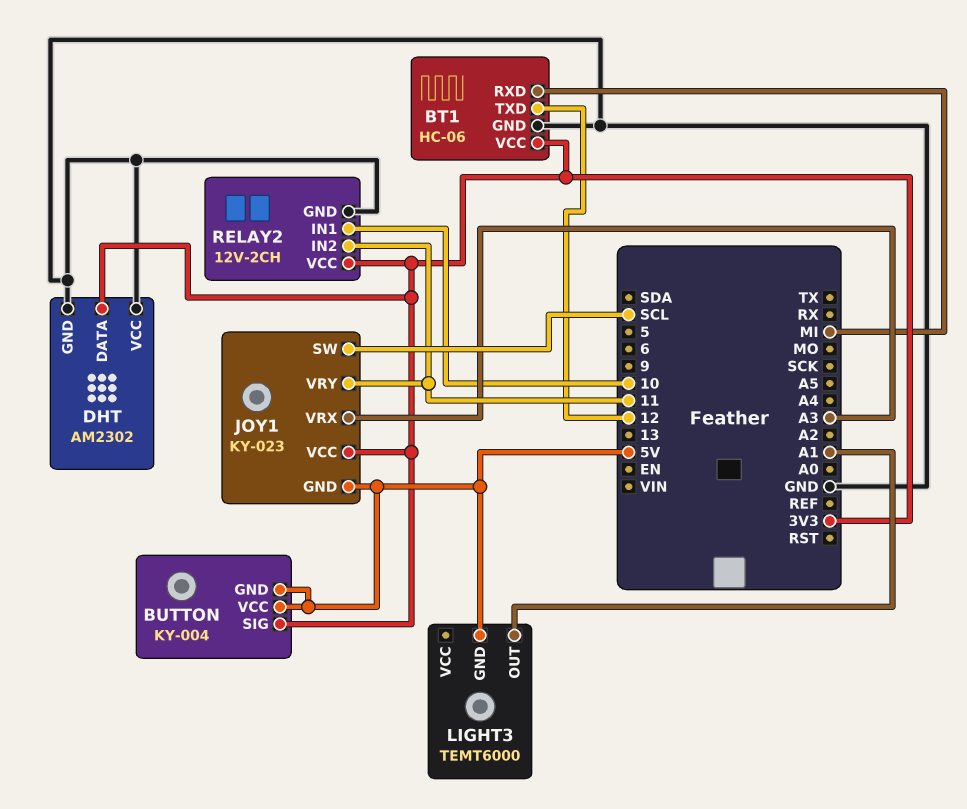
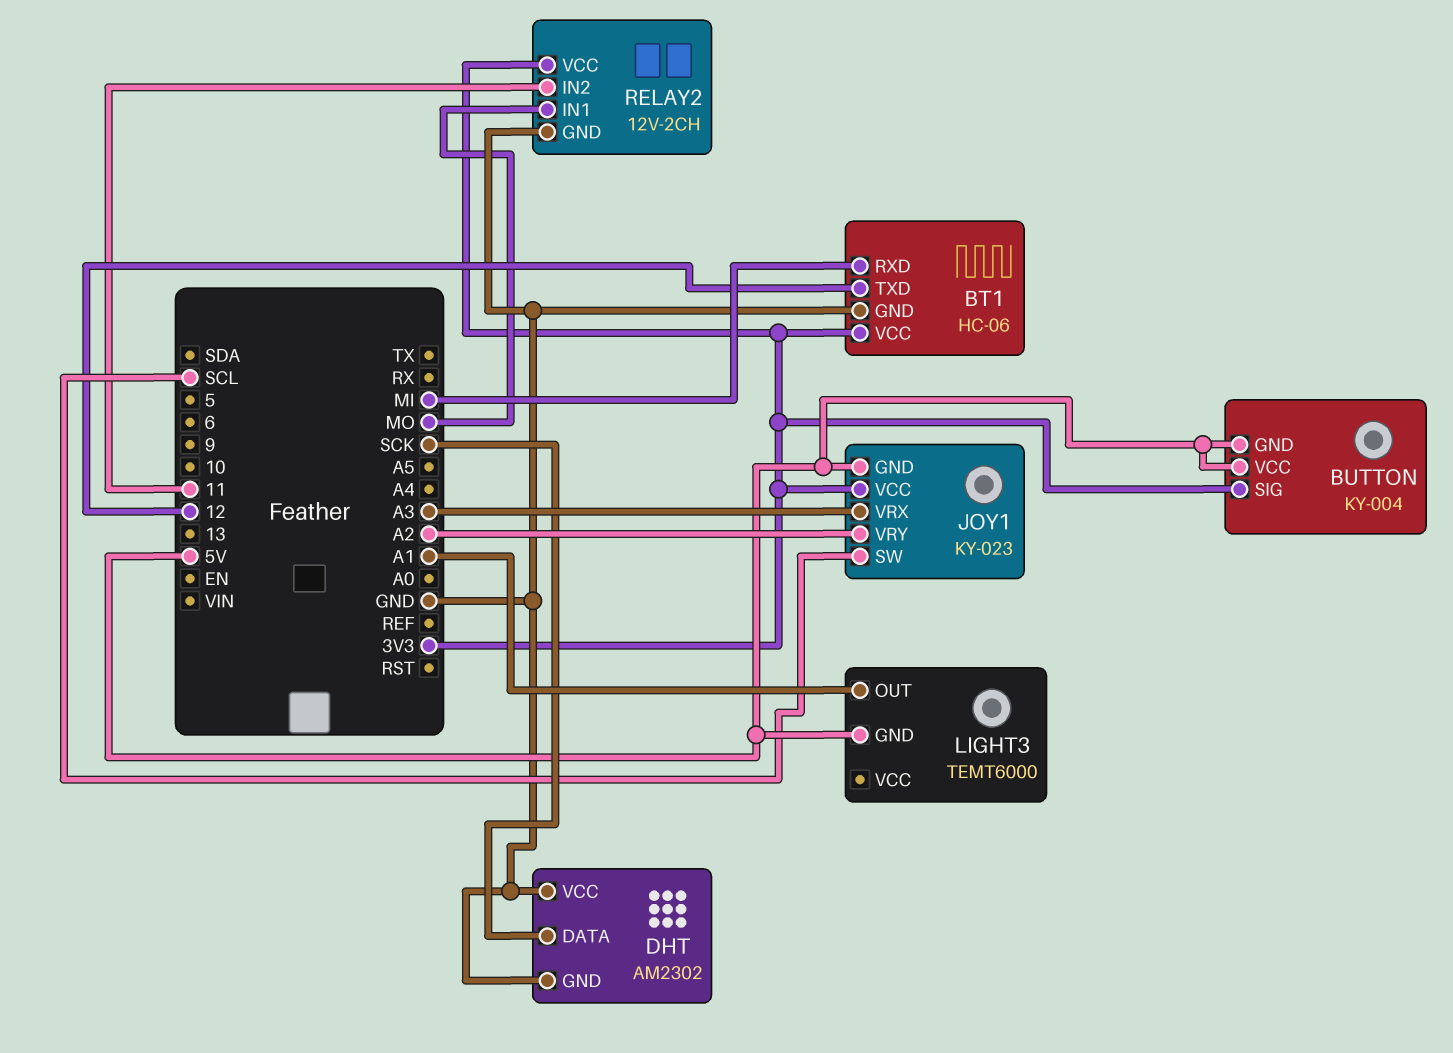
DHT pin DATA: 3V3 -> SCK
JOY1 pin VRY: 11 -> A2
RELAY2 pin IN1: 10 -> MO

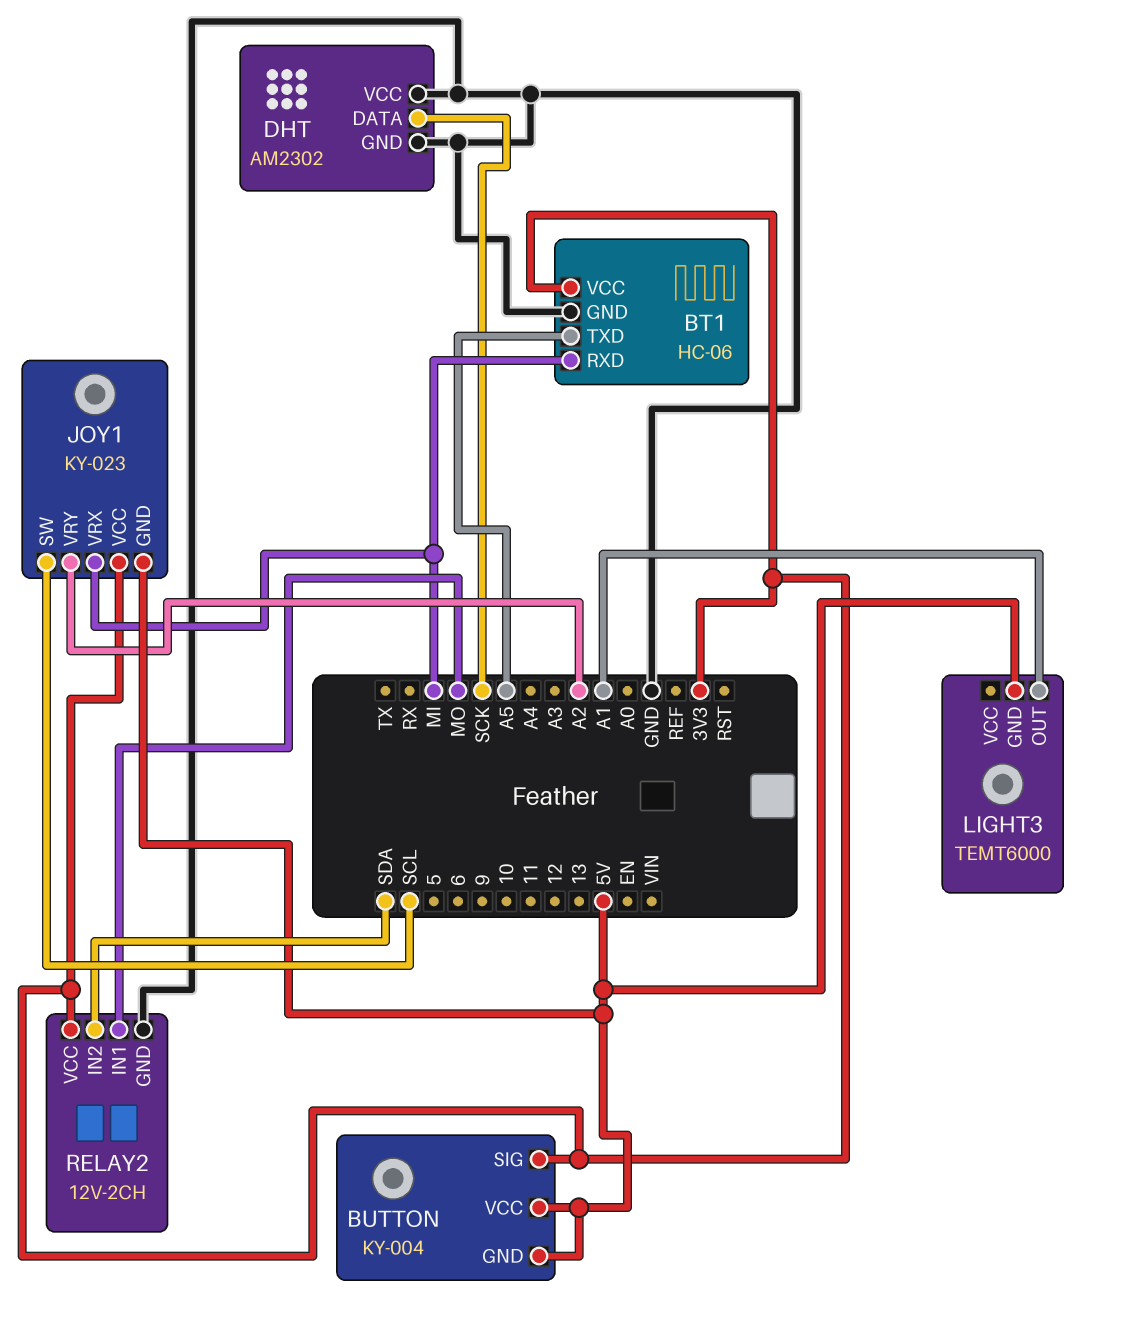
BT1 pin TXD: 12 -> A5
JOY1 pin VRX: A3 -> MI
RELAY2 pin IN2: 11 -> SDA

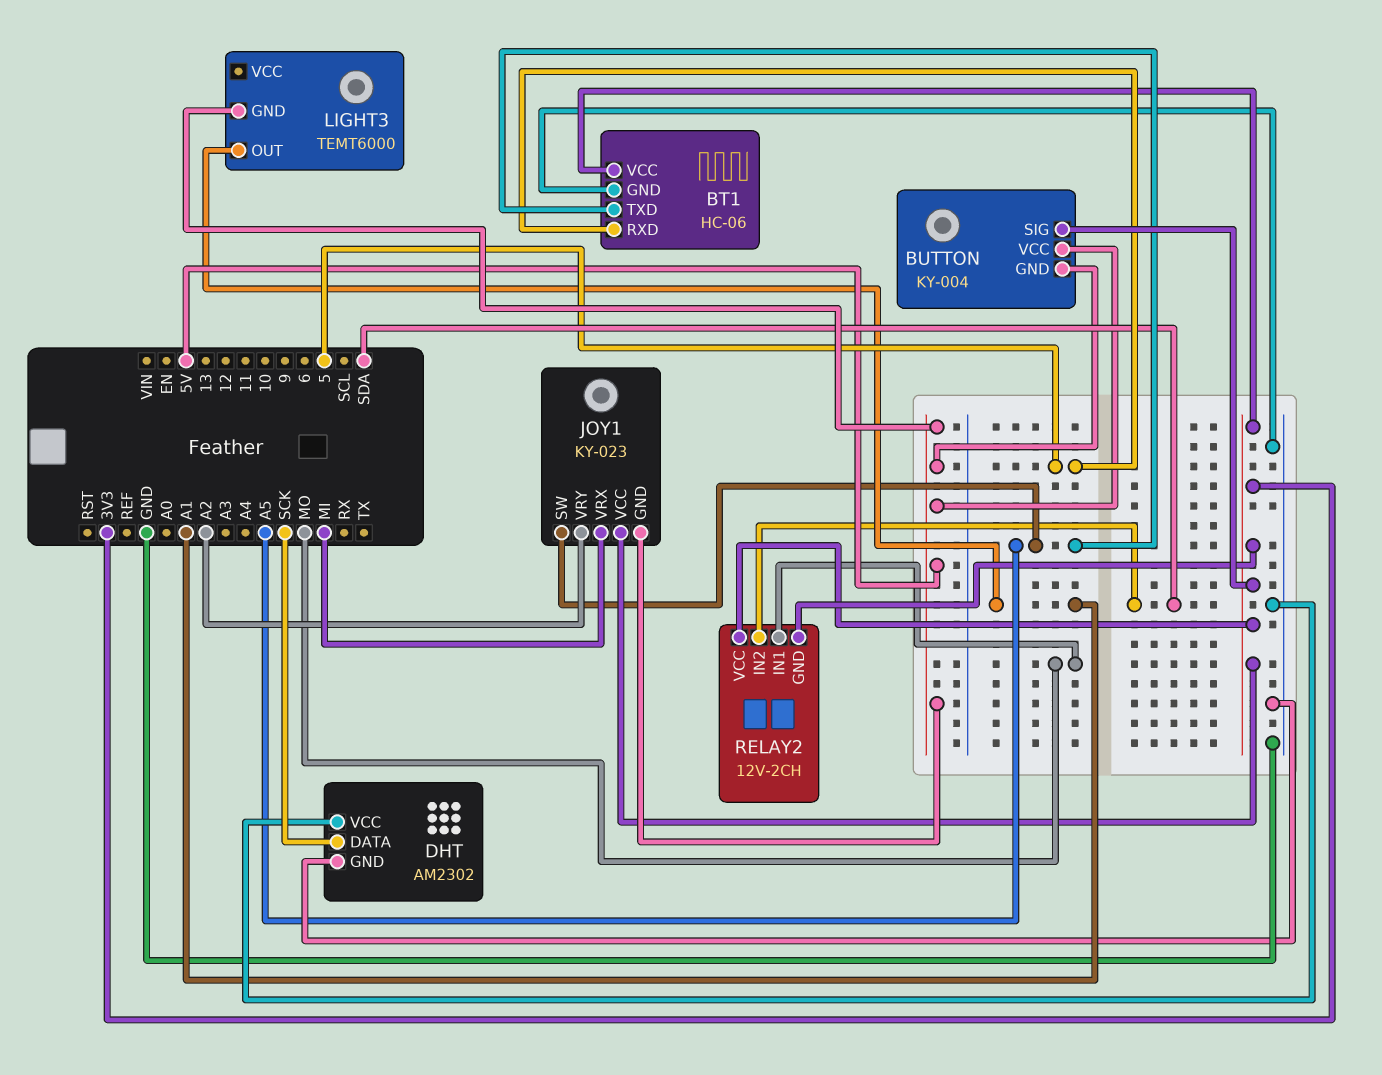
BT1 pin RXD: MI -> 5
JOY1 pin SW: SCL -> A5
RELAY2 pin GND: GND -> 3V3

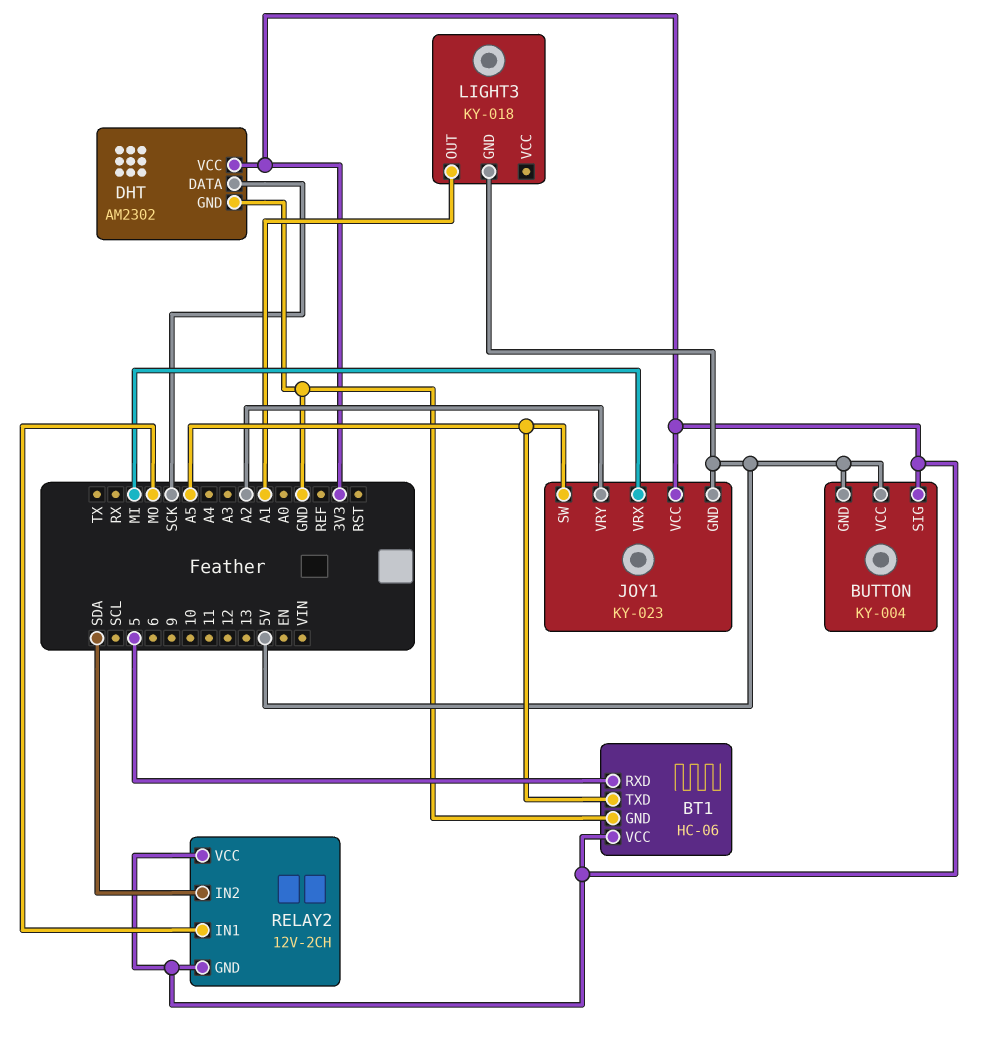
DHT pin VCC: GND -> 3V3
LIGHT3: TEMT6000 -> KY-018

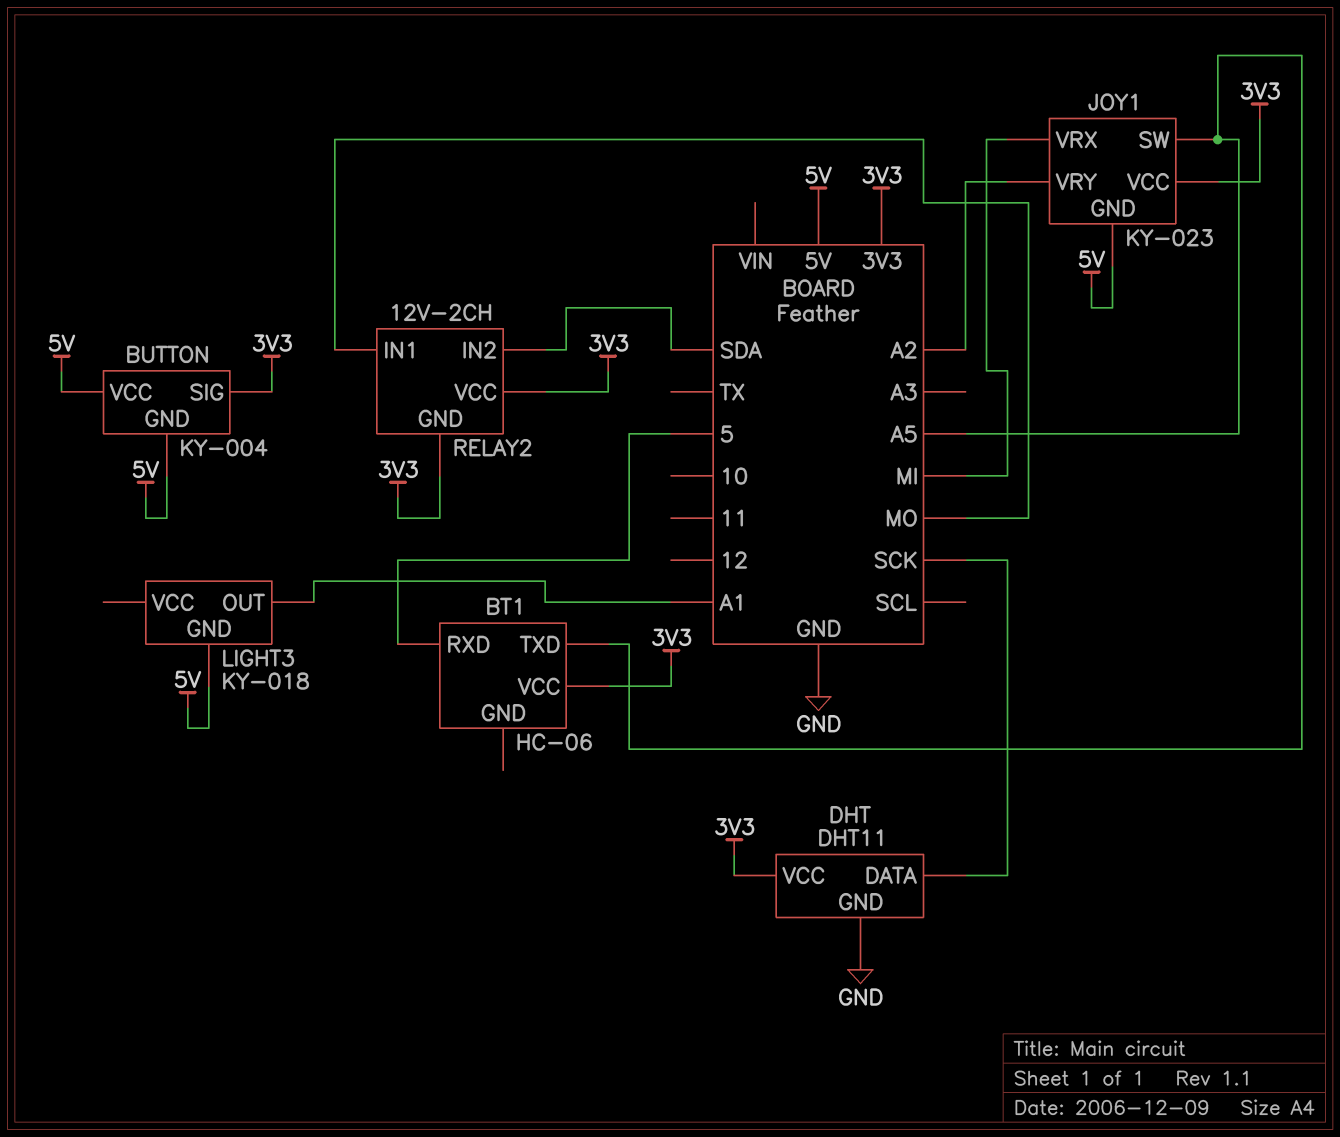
BT1 pin GND: GND -> none
DHT: AM2302 -> DHT11

